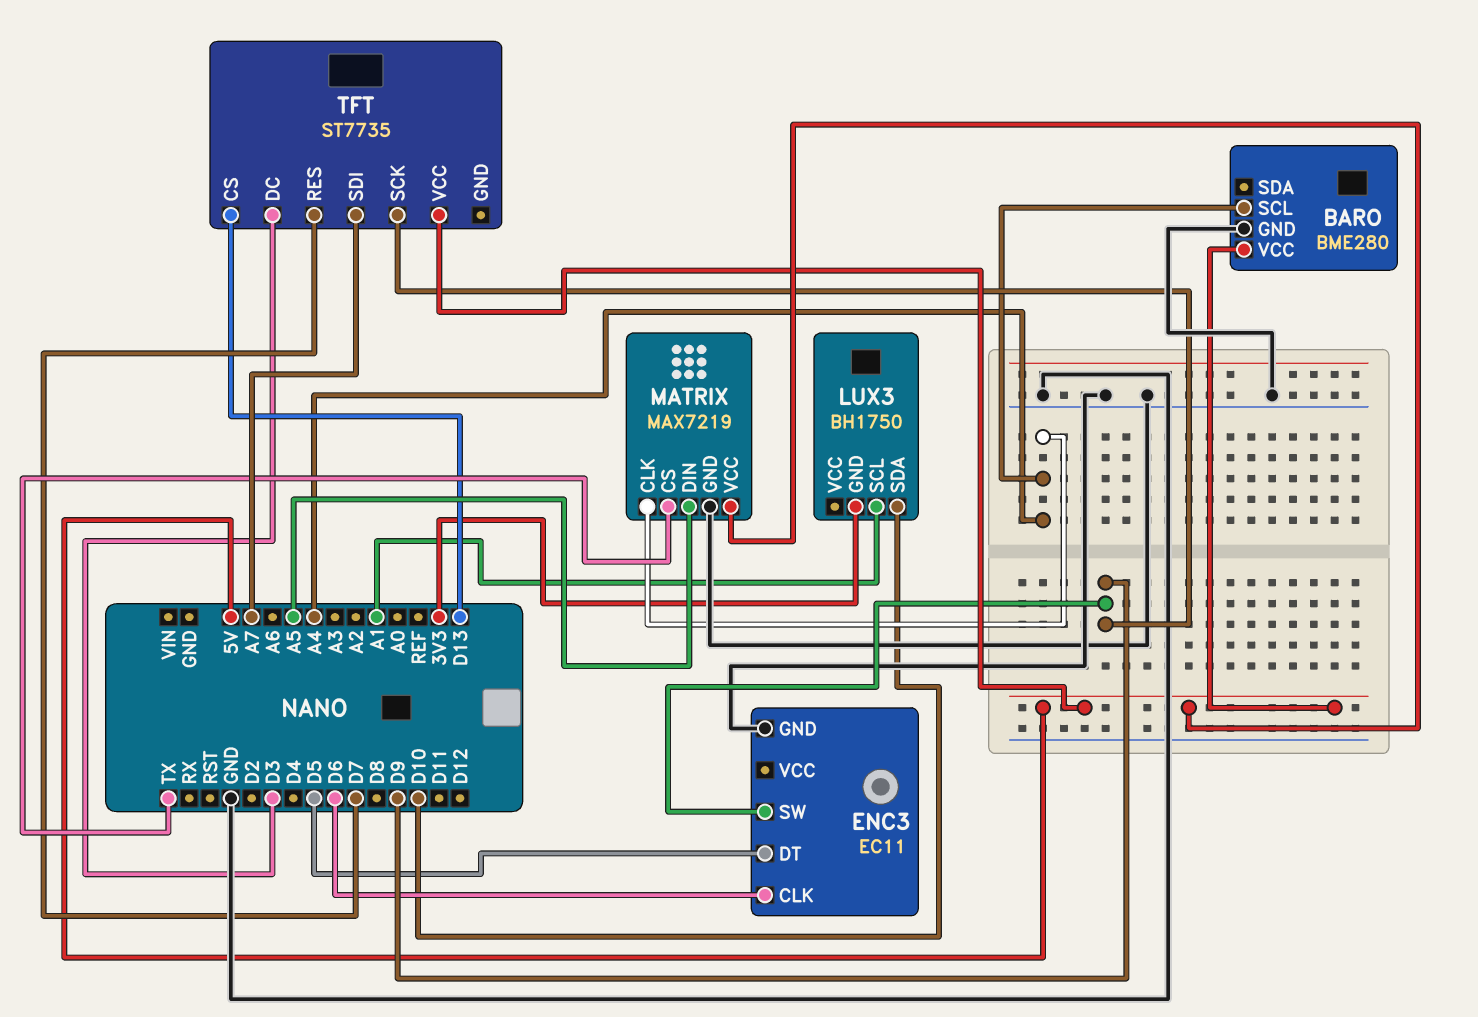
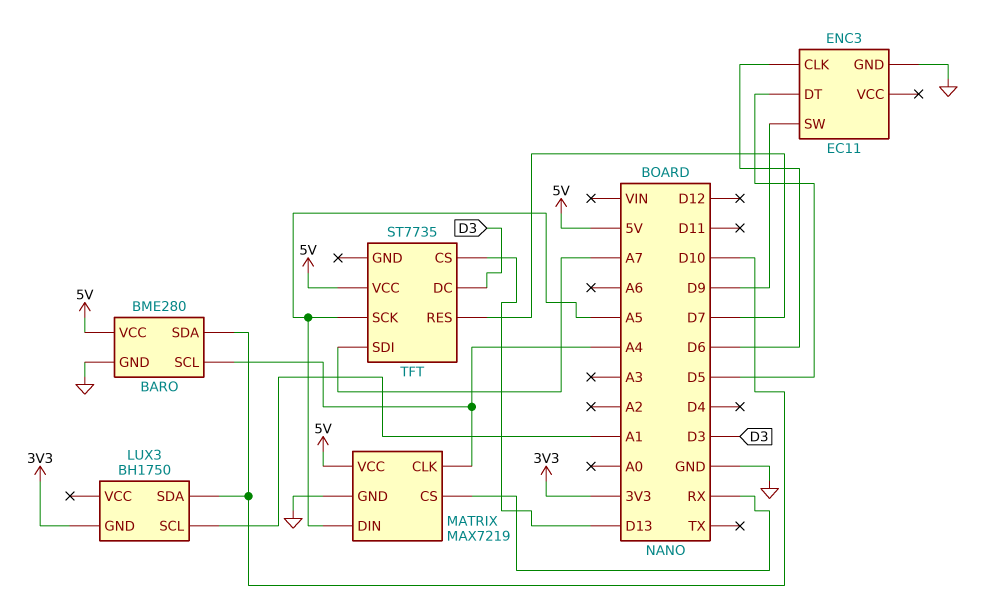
BARO pin SDA: none -> D10
MATRIX pin CS: TX -> RX
TFT pin SCK: D9 -> A5

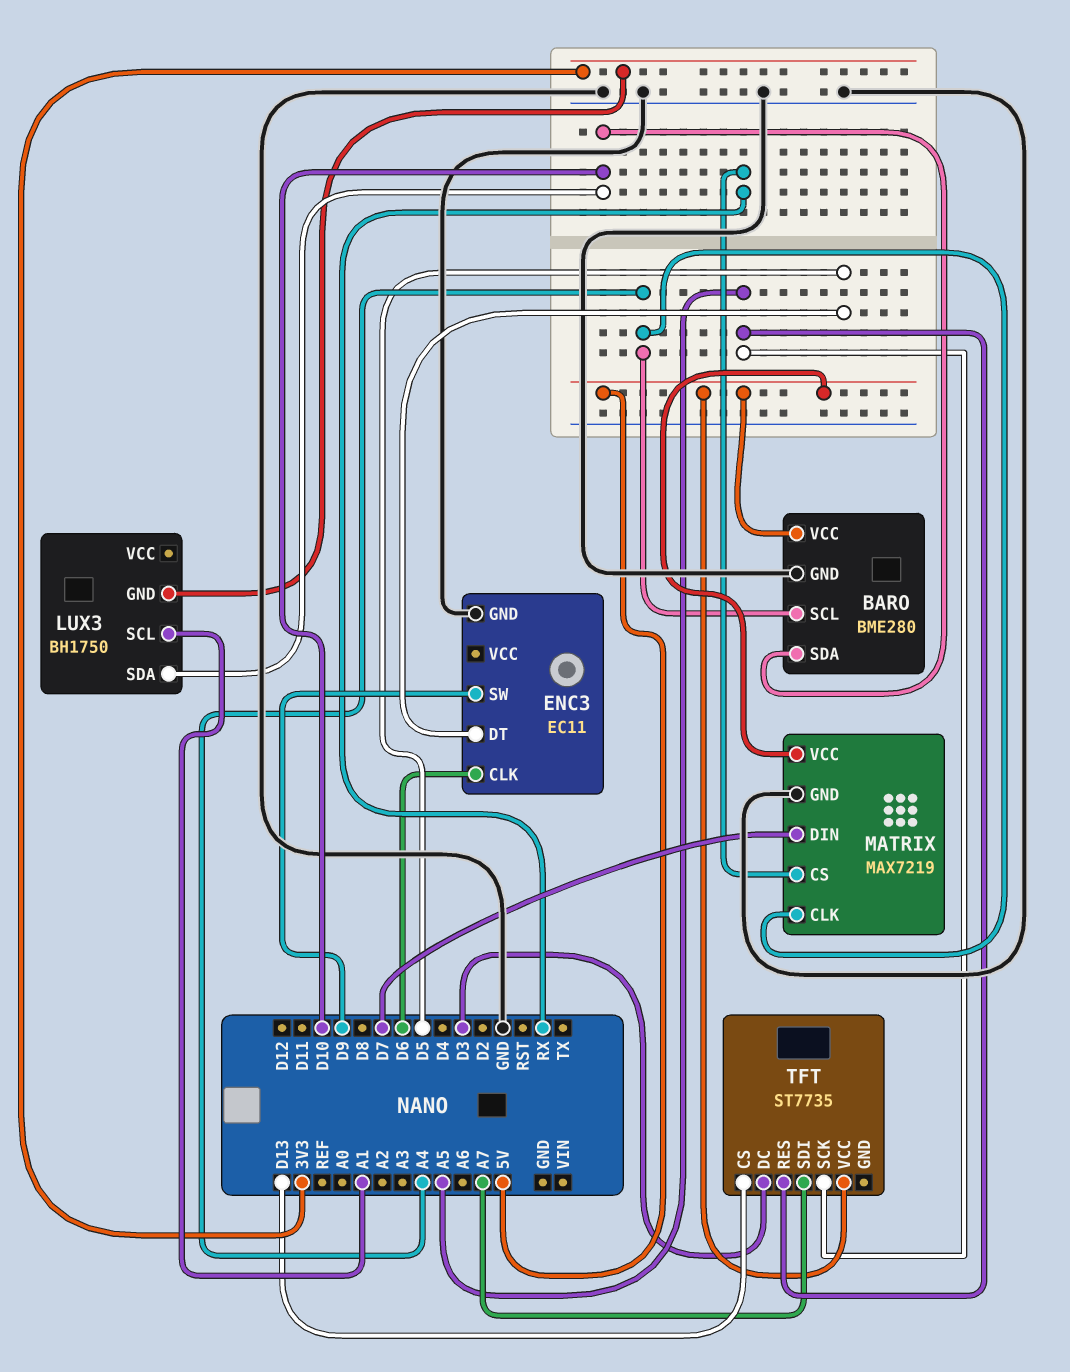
MATRIX pin DIN: A5 -> D7
TFT pin RES: D7 -> A5

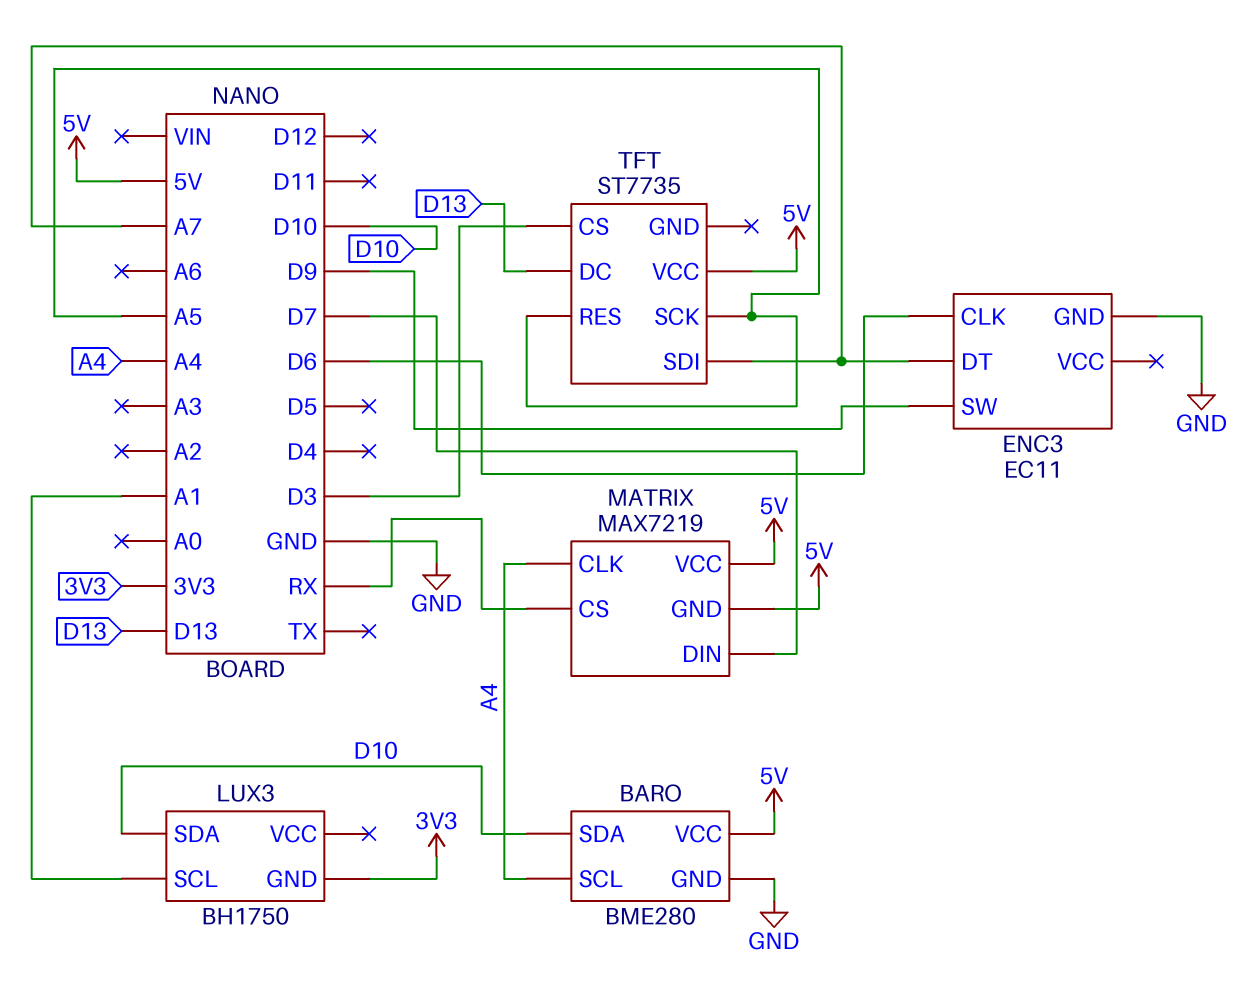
ENC3 pin DT: D5 -> A7
MATRIX pin GND: GND -> 5V
TFT pin CS: D13 -> D3
TFT pin DC: D3 -> D13

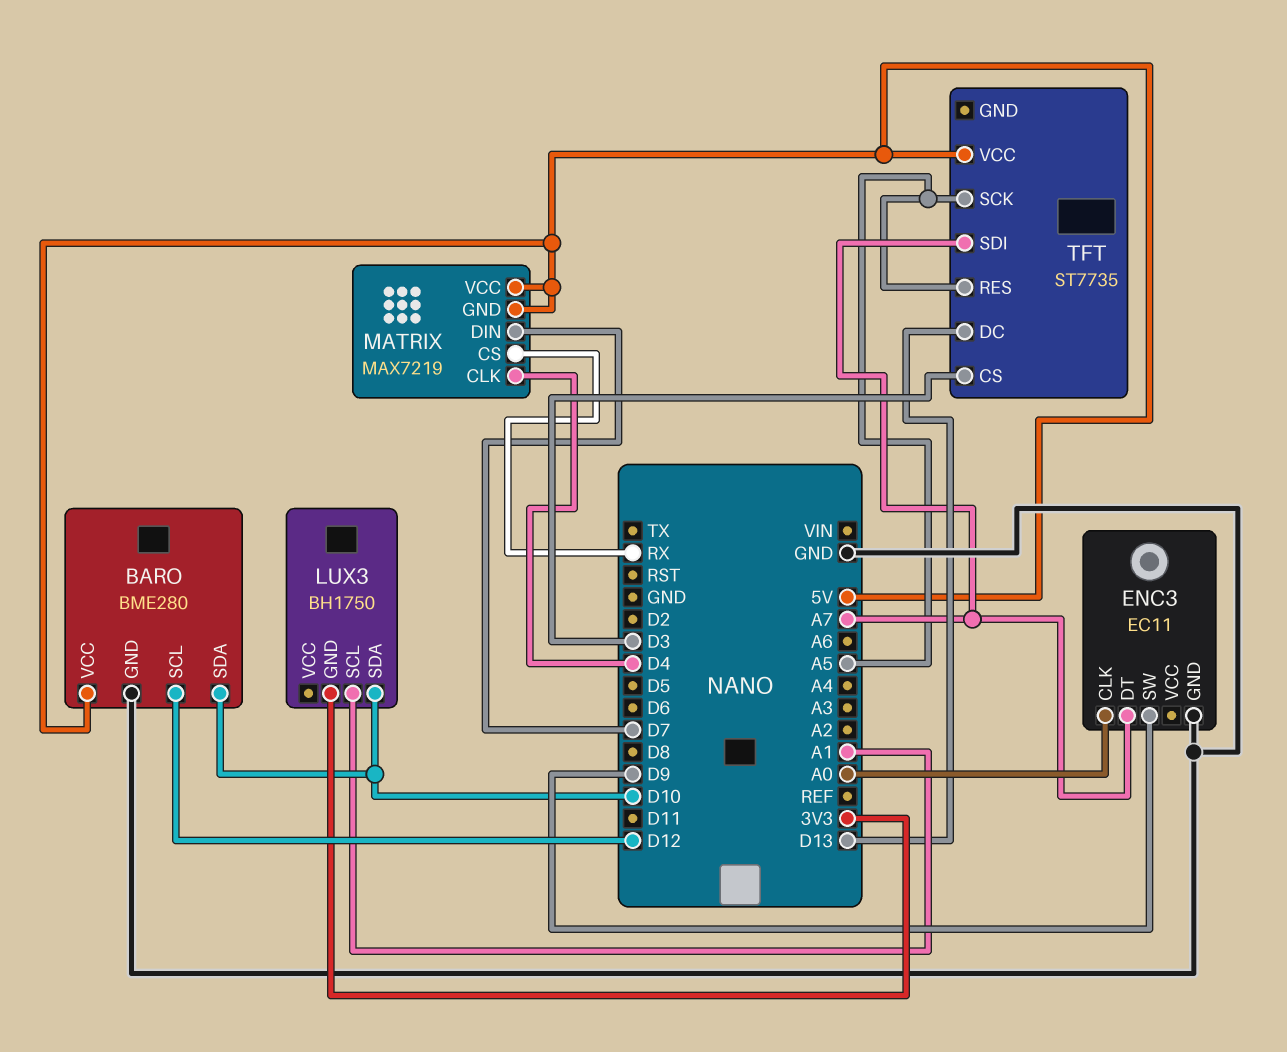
BARO pin SCL: A4 -> D12
ENC3 pin CLK: D6 -> A0
MATRIX pin CLK: A4 -> D4

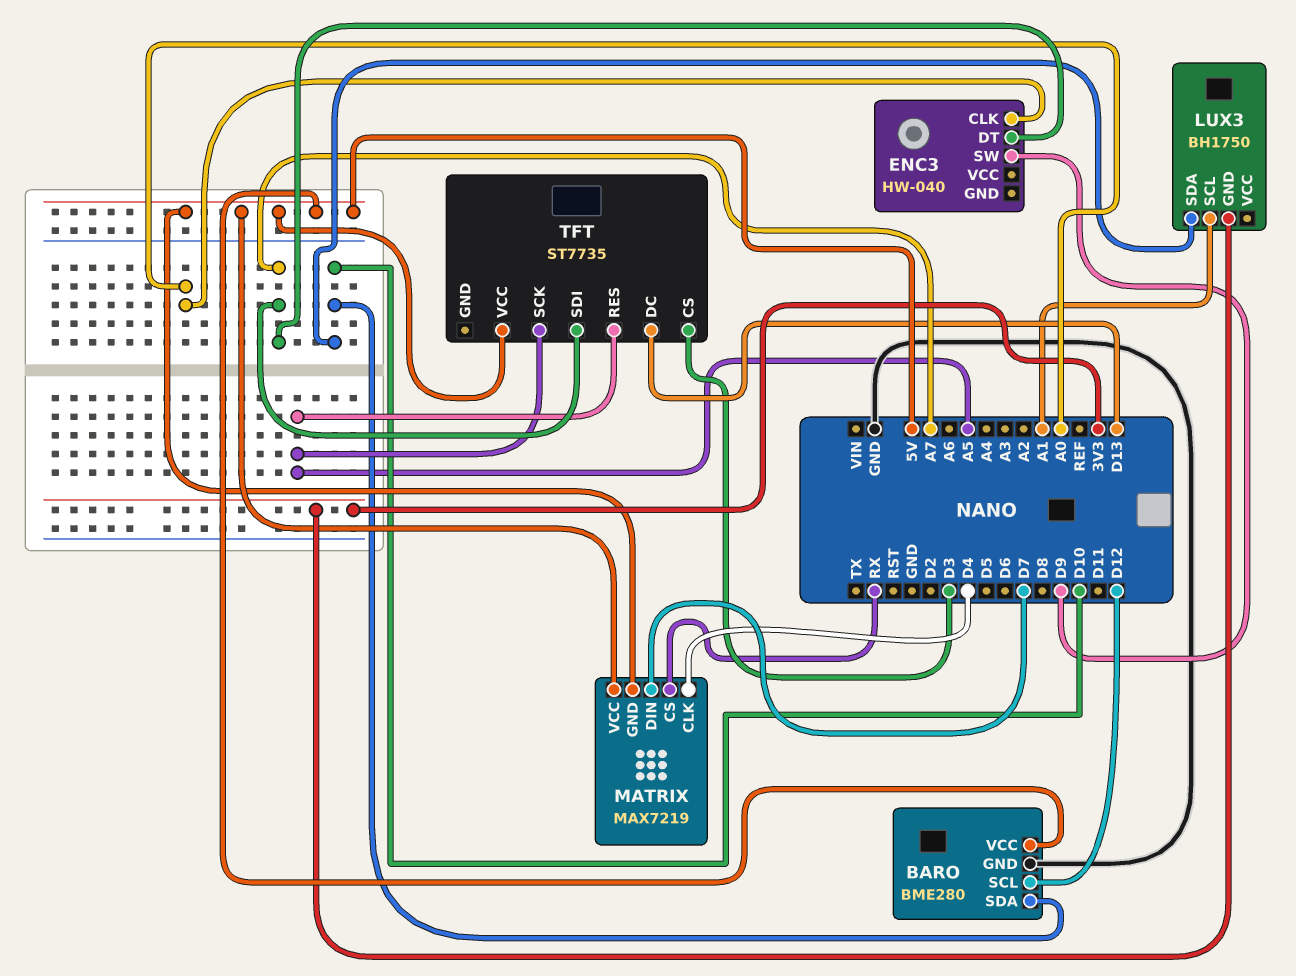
ENC3: EC11 -> HW-040
ENC3 pin GND: GND -> none

